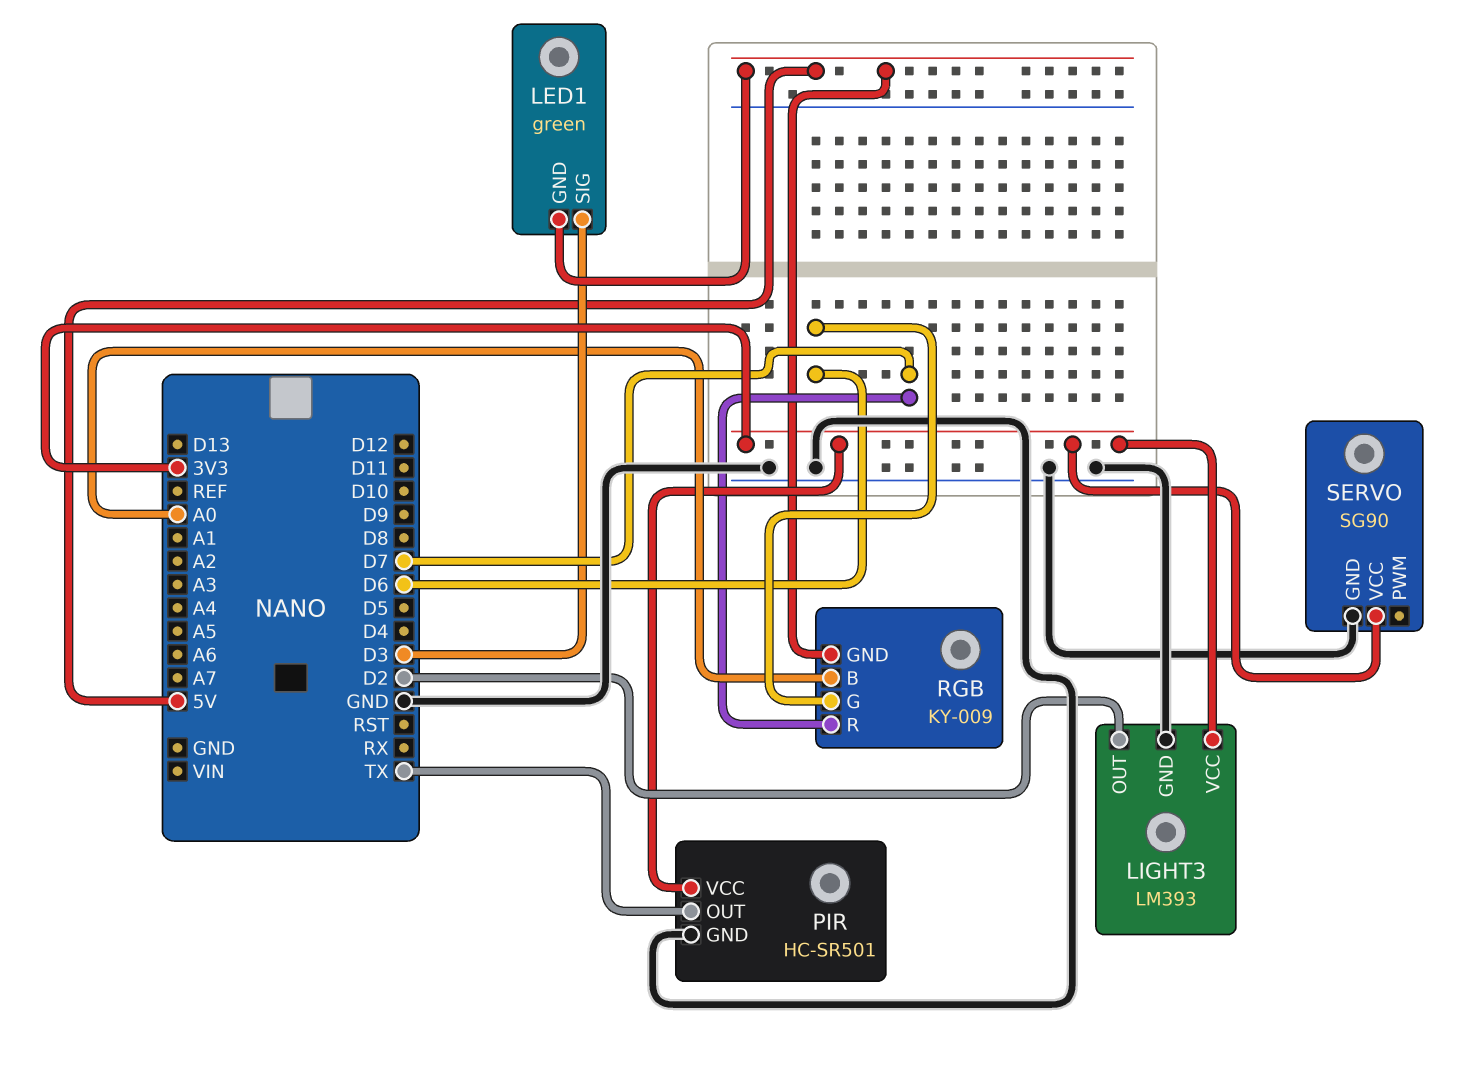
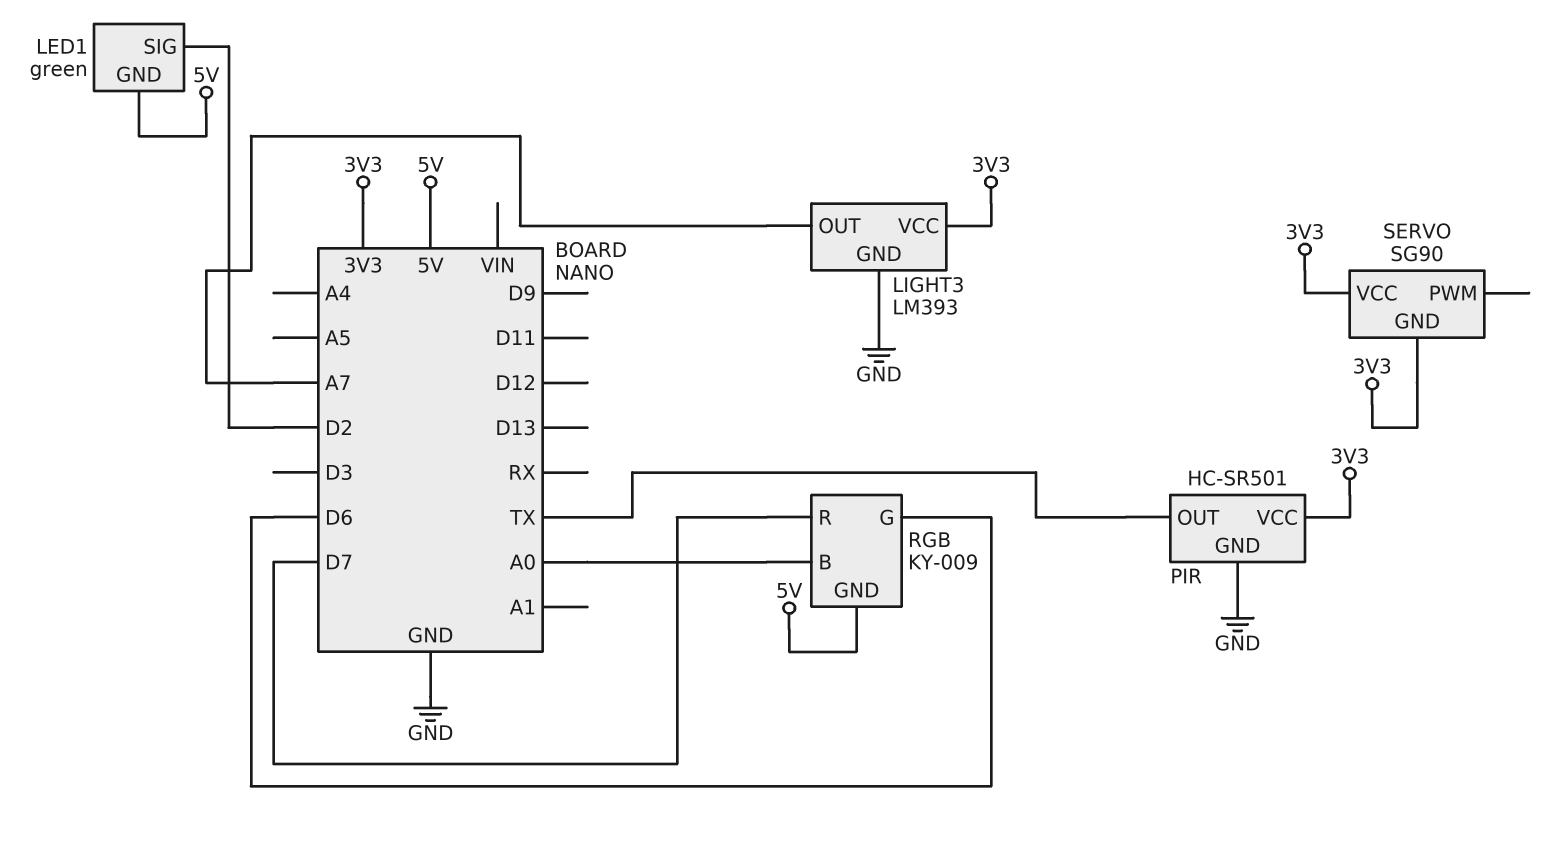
LED1 pin SIG: D3 -> D2
LIGHT3 pin OUT: D2 -> A7
SERVO pin GND: GND -> 3V3

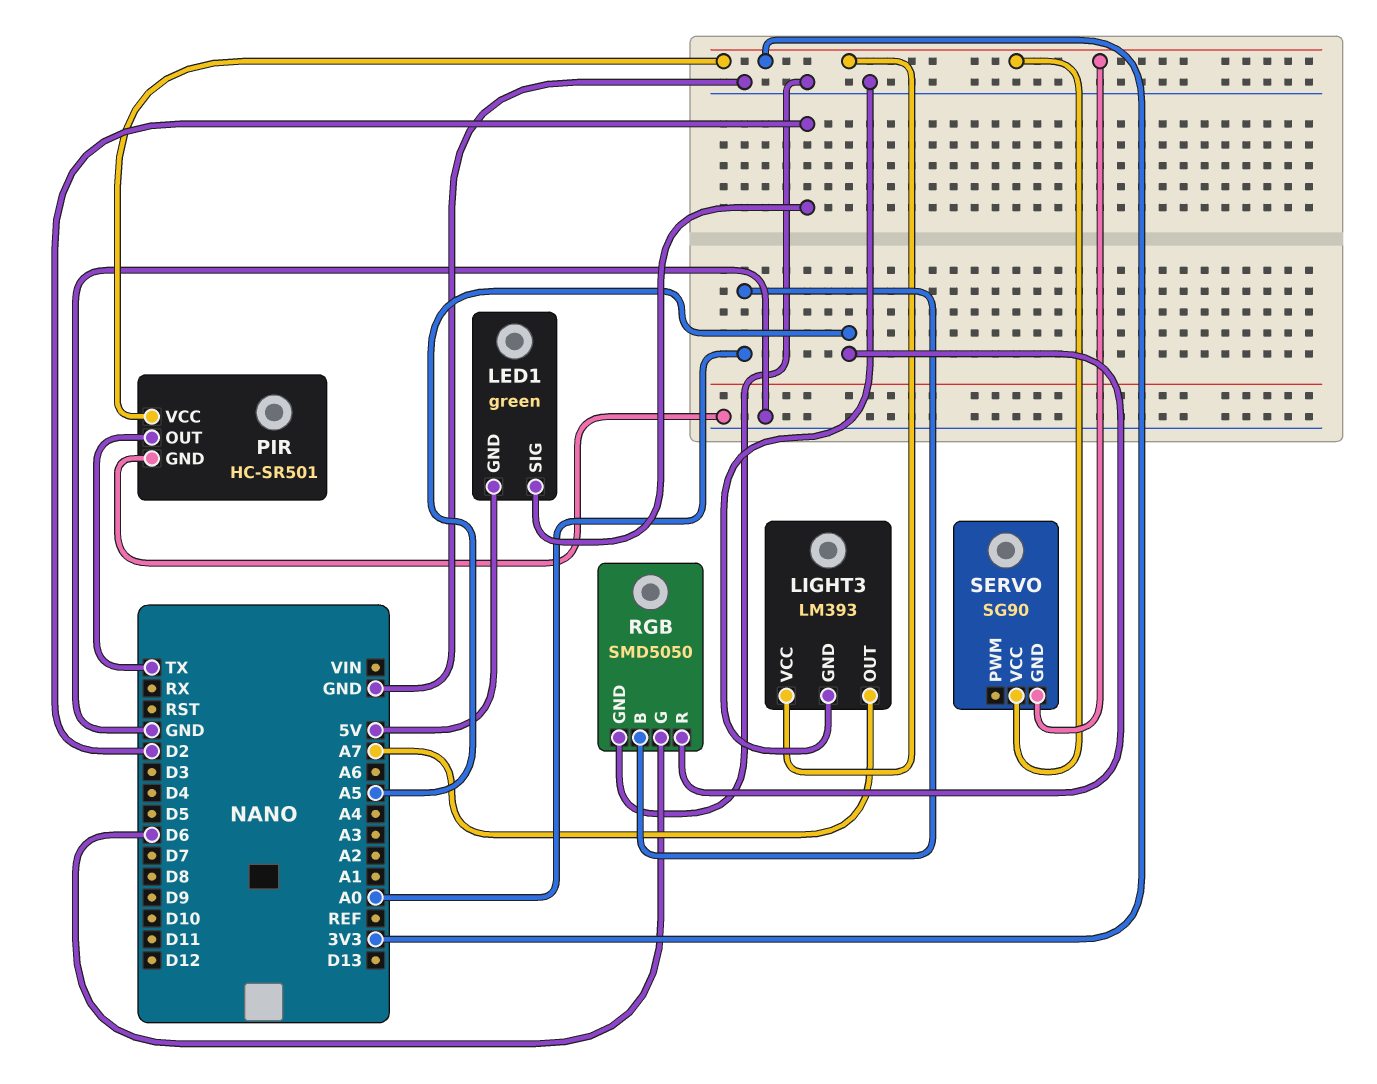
RGB: KY-009 -> SMD5050
RGB pin GND: 5V -> GND
RGB pin R: D7 -> A5

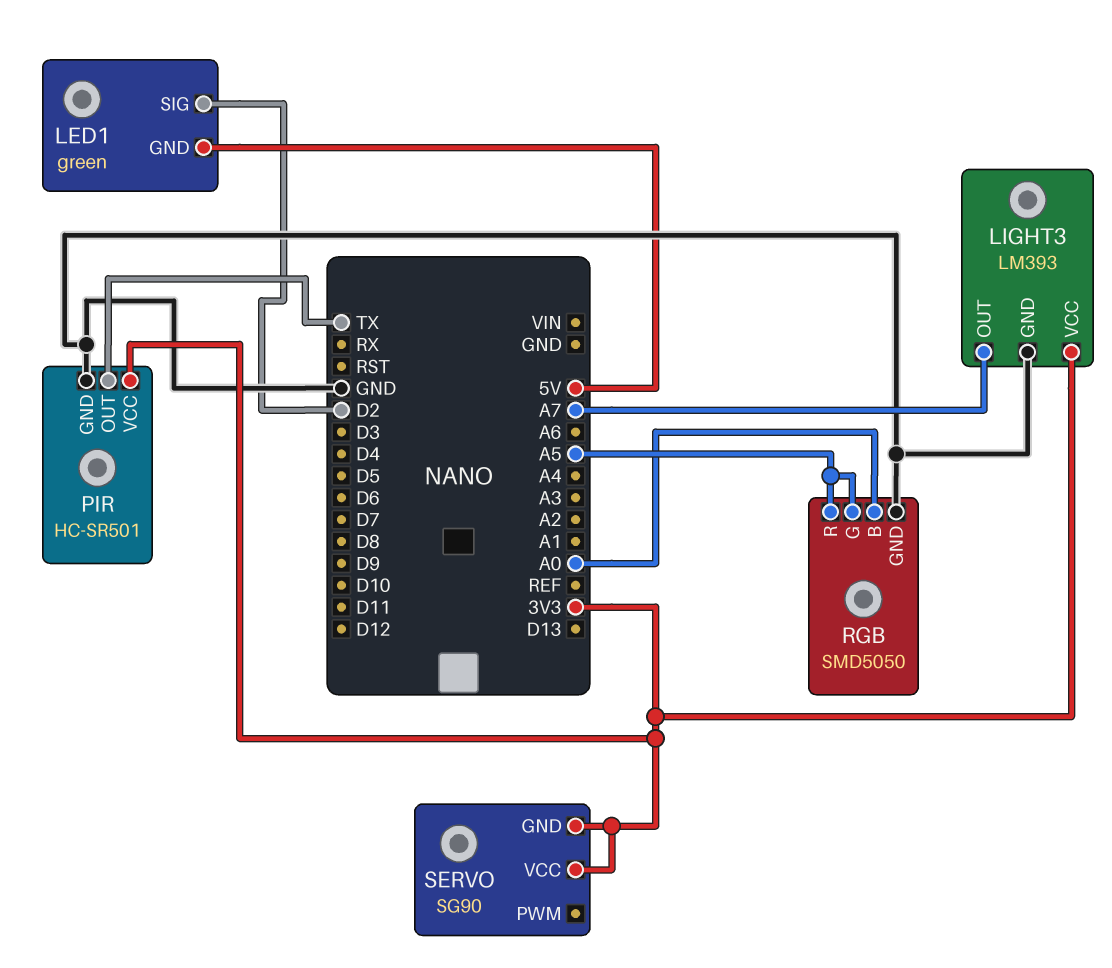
RGB pin G: D6 -> A5

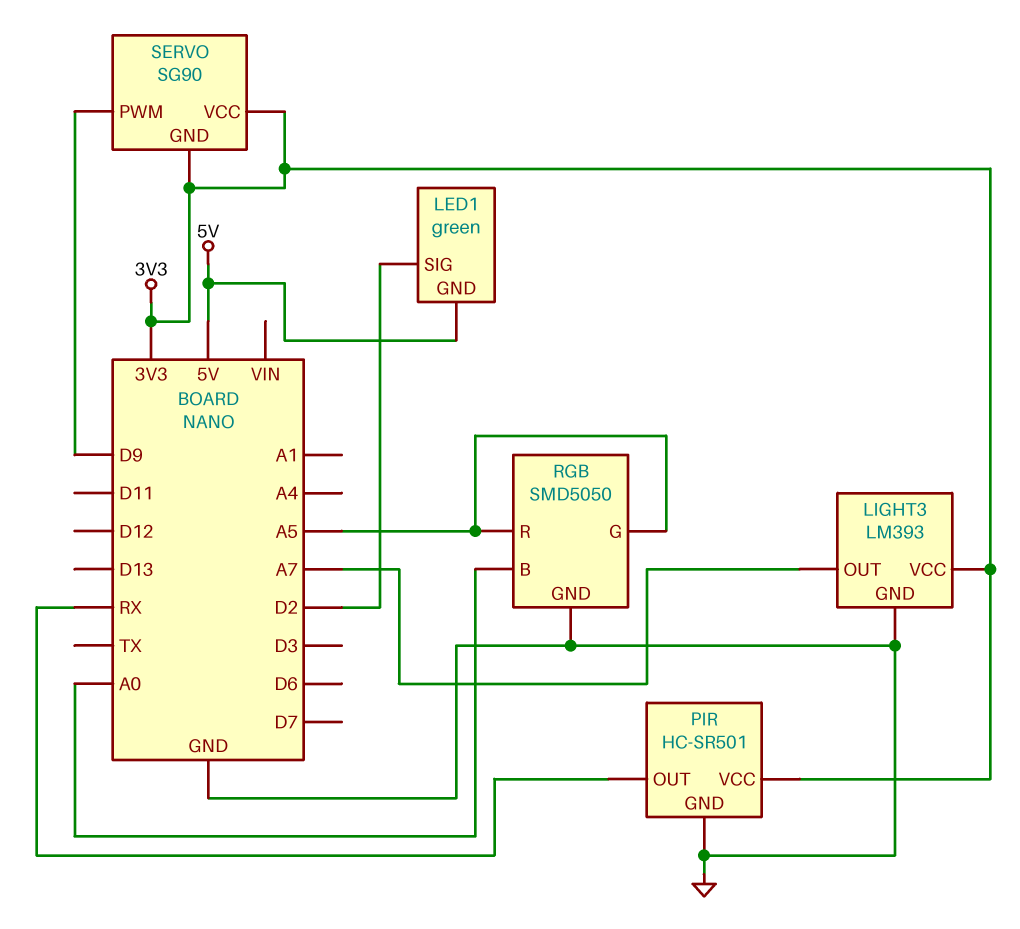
PIR pin OUT: TX -> RX
SERVO pin PWM: none -> D9

